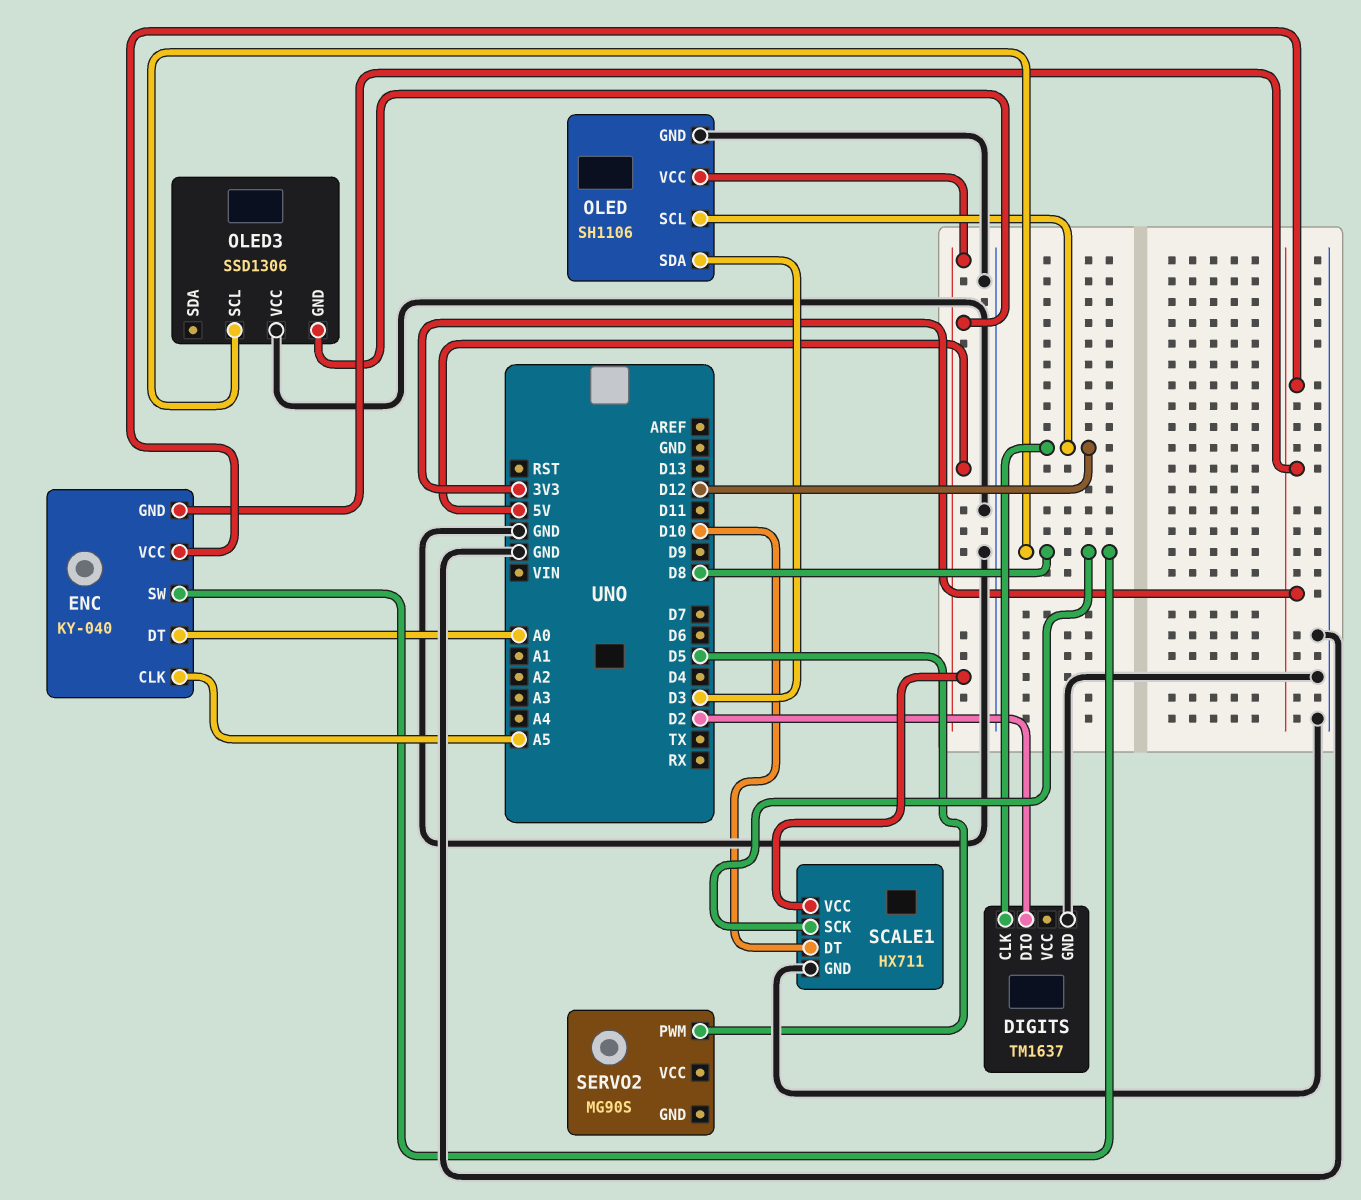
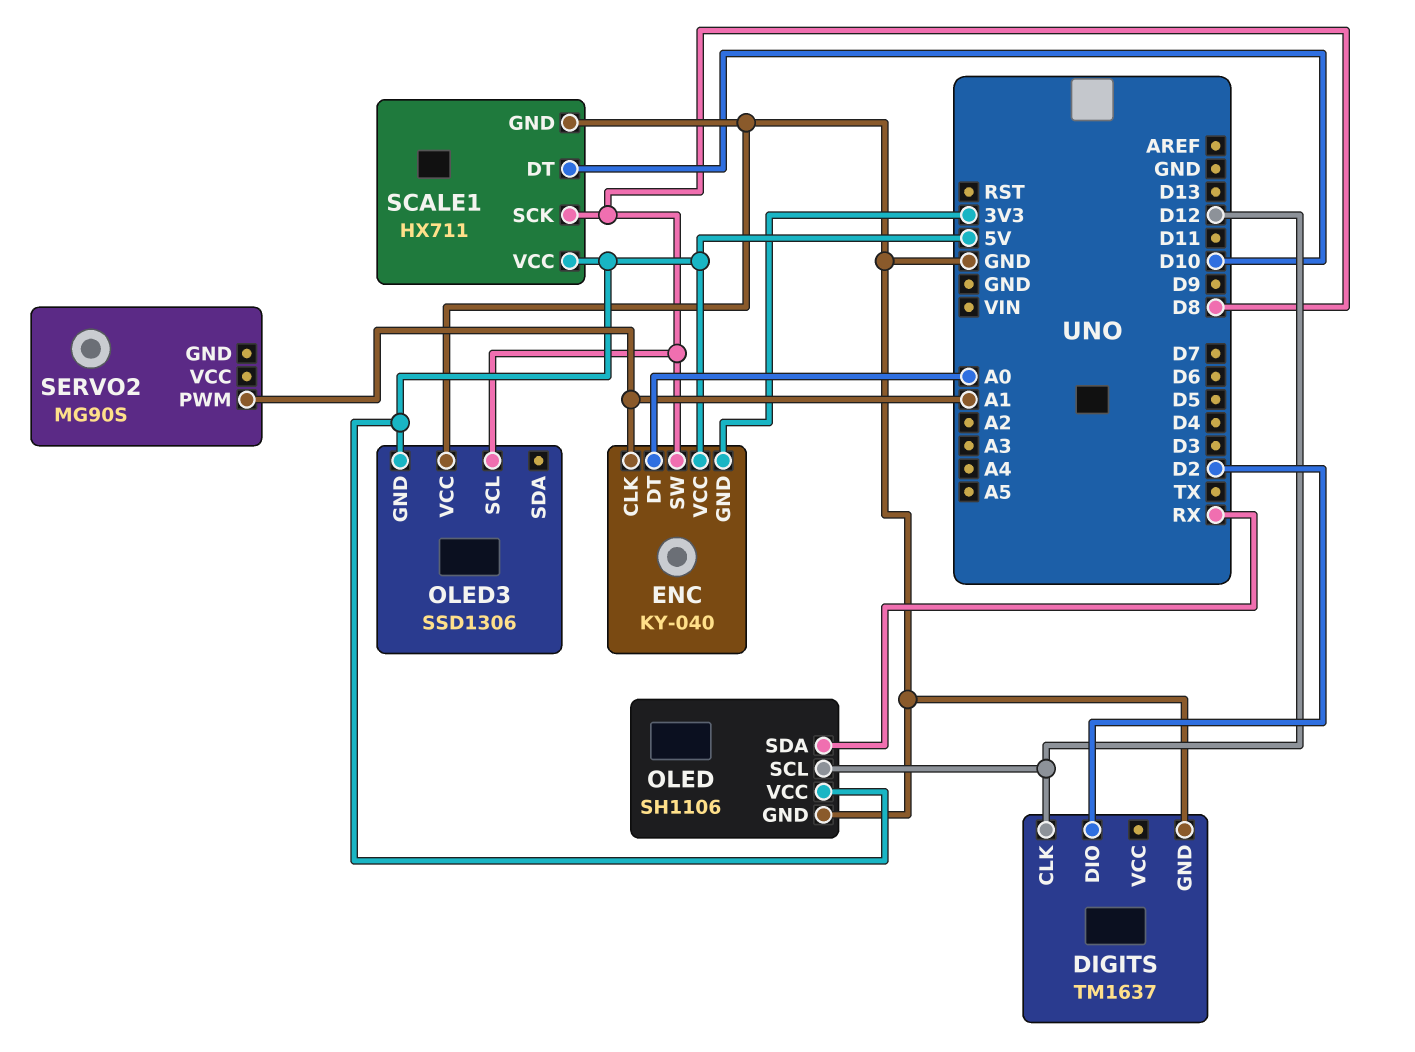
ENC pin CLK: A5 -> A1
ENC pin VCC: 3V3 -> 5V
OLED pin SDA: D3 -> RX
SERVO2 pin PWM: D5 -> A1

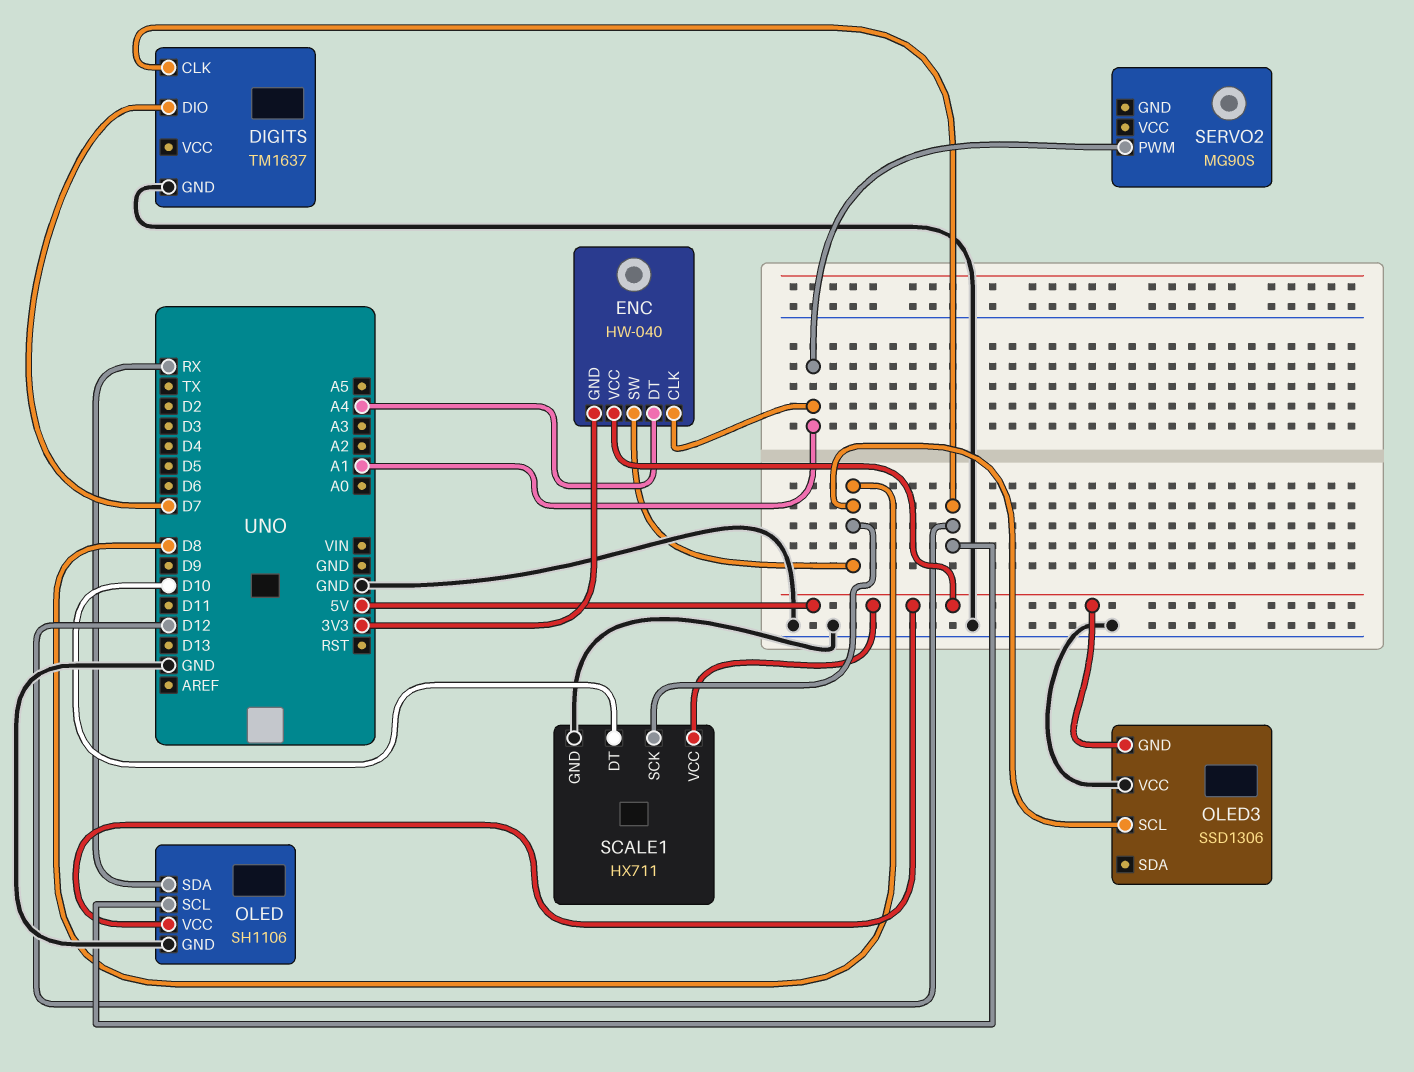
DIGITS pin DIO: D2 -> D7
ENC: KY-040 -> HW-040
ENC pin DT: A0 -> A4

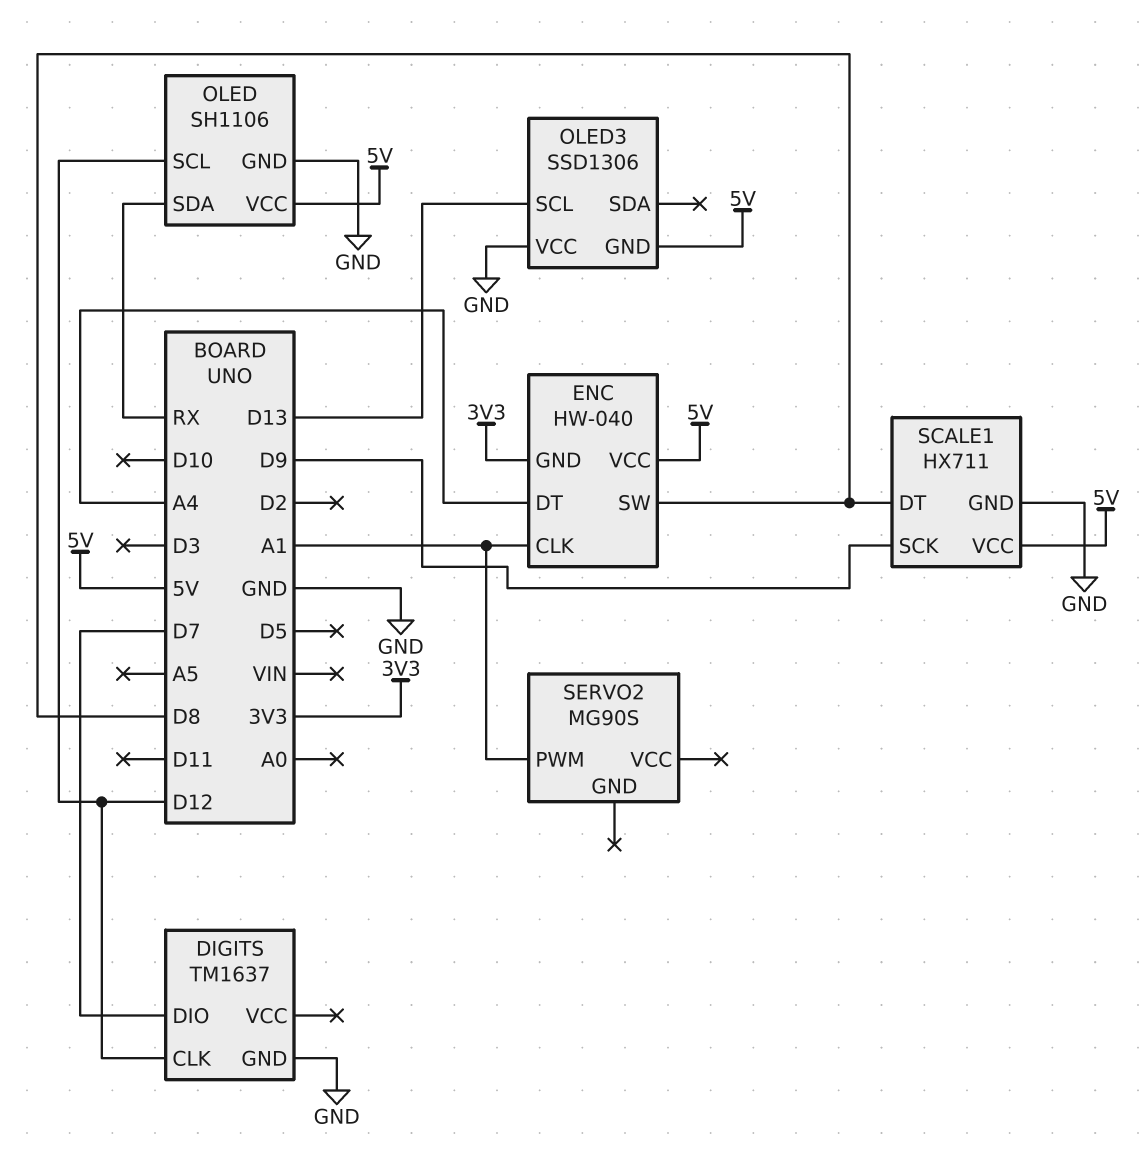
OLED3 pin SCL: D8 -> D13
SCALE1 pin DT: D10 -> D8
SCALE1 pin SCK: D8 -> D9

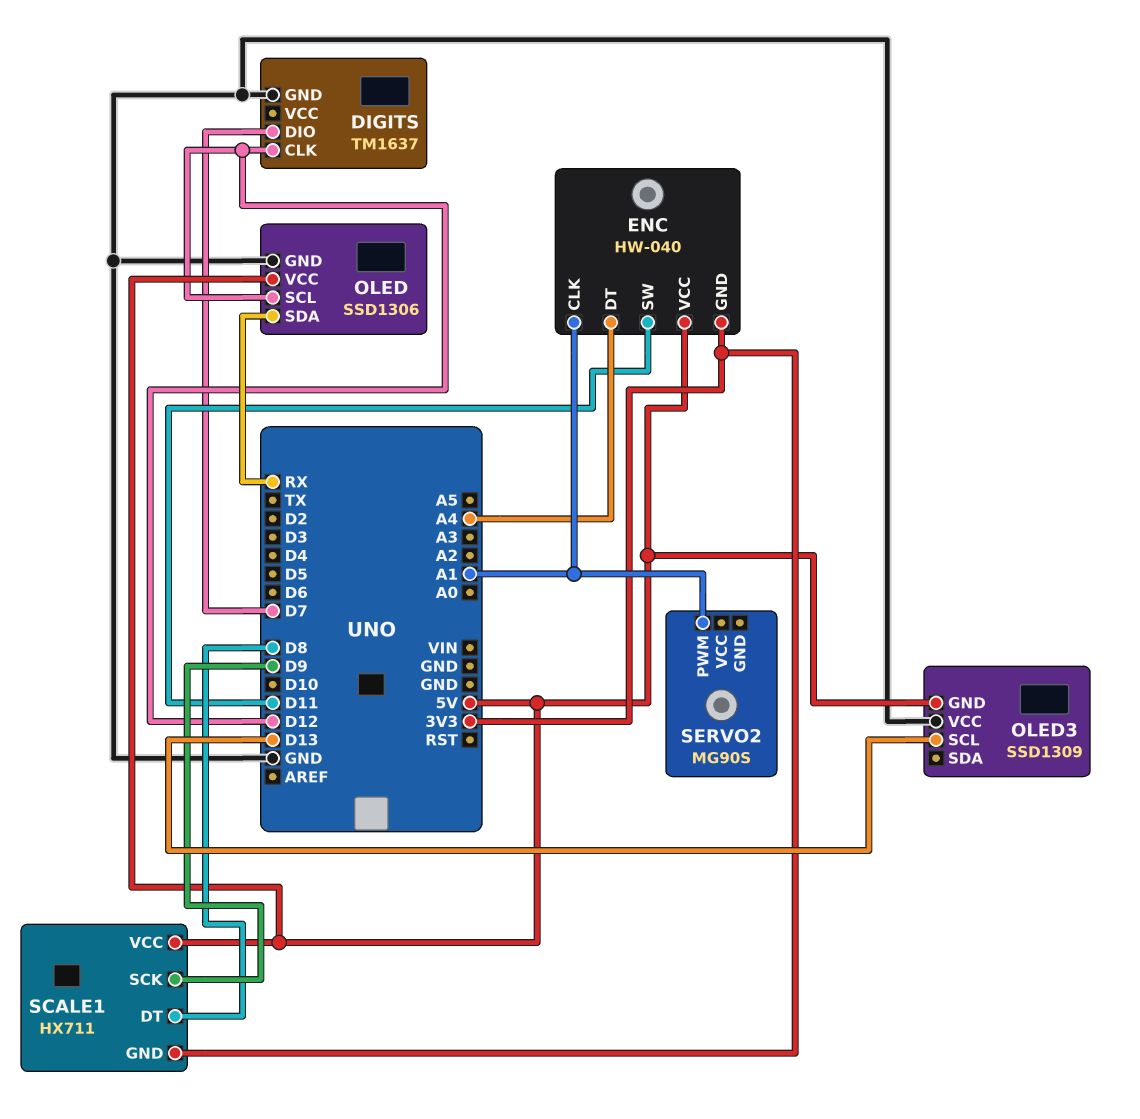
ENC pin SW: D8 -> D11
OLED: SH1106 -> SSD1306
OLED3: SSD1306 -> SSD1309
SCALE1 pin GND: GND -> 3V3

